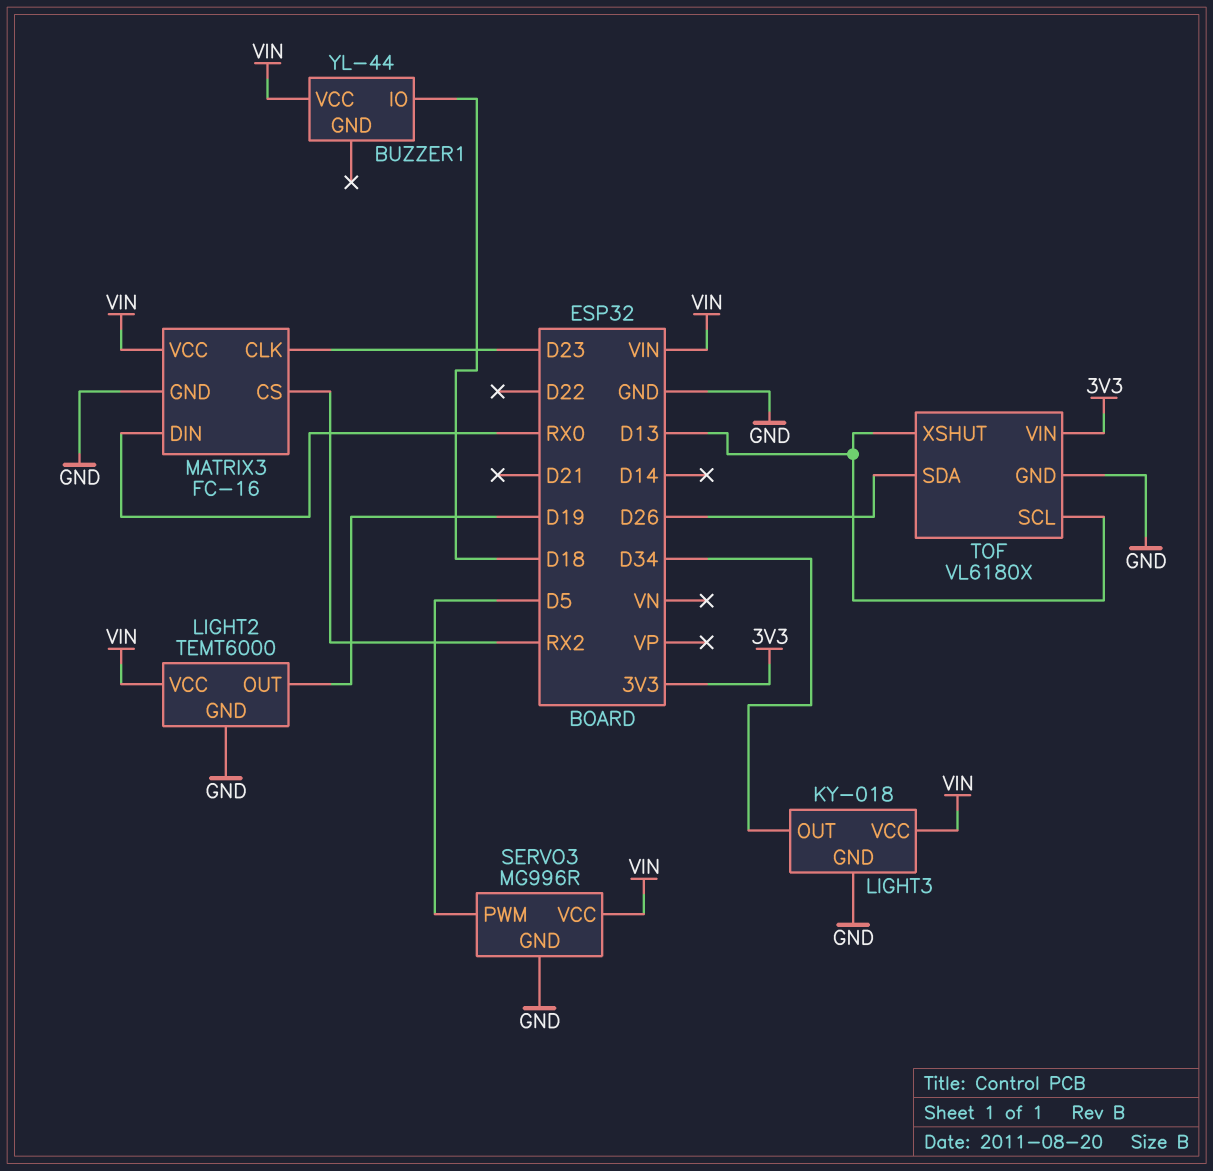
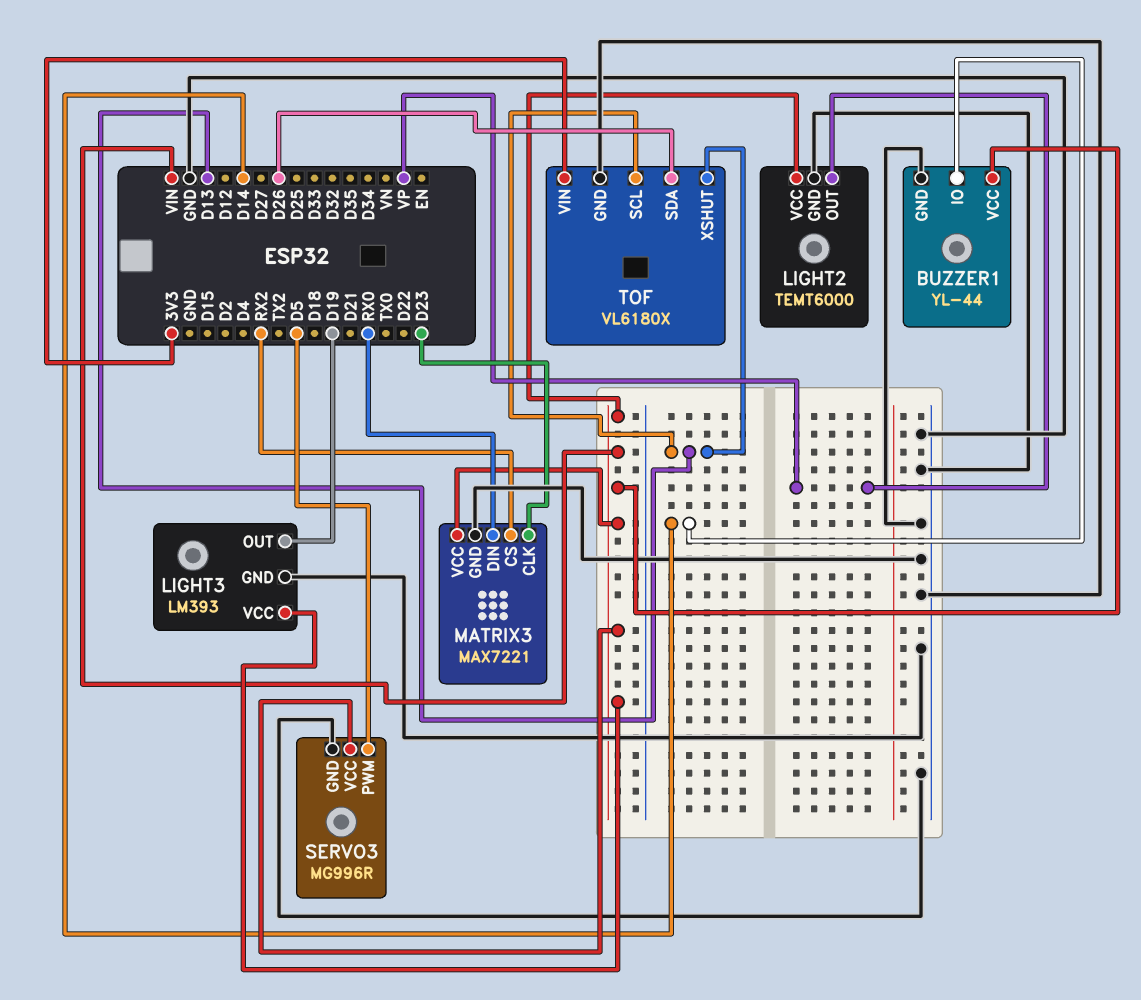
BUZZER1 pin GND: none -> GND
BUZZER1 pin IO: D18 -> D14
LIGHT2 pin OUT: D19 -> VP
LIGHT3: KY-018 -> LM393
LIGHT3 pin OUT: D34 -> D19
MATRIX3: FC-16 -> MAX7221

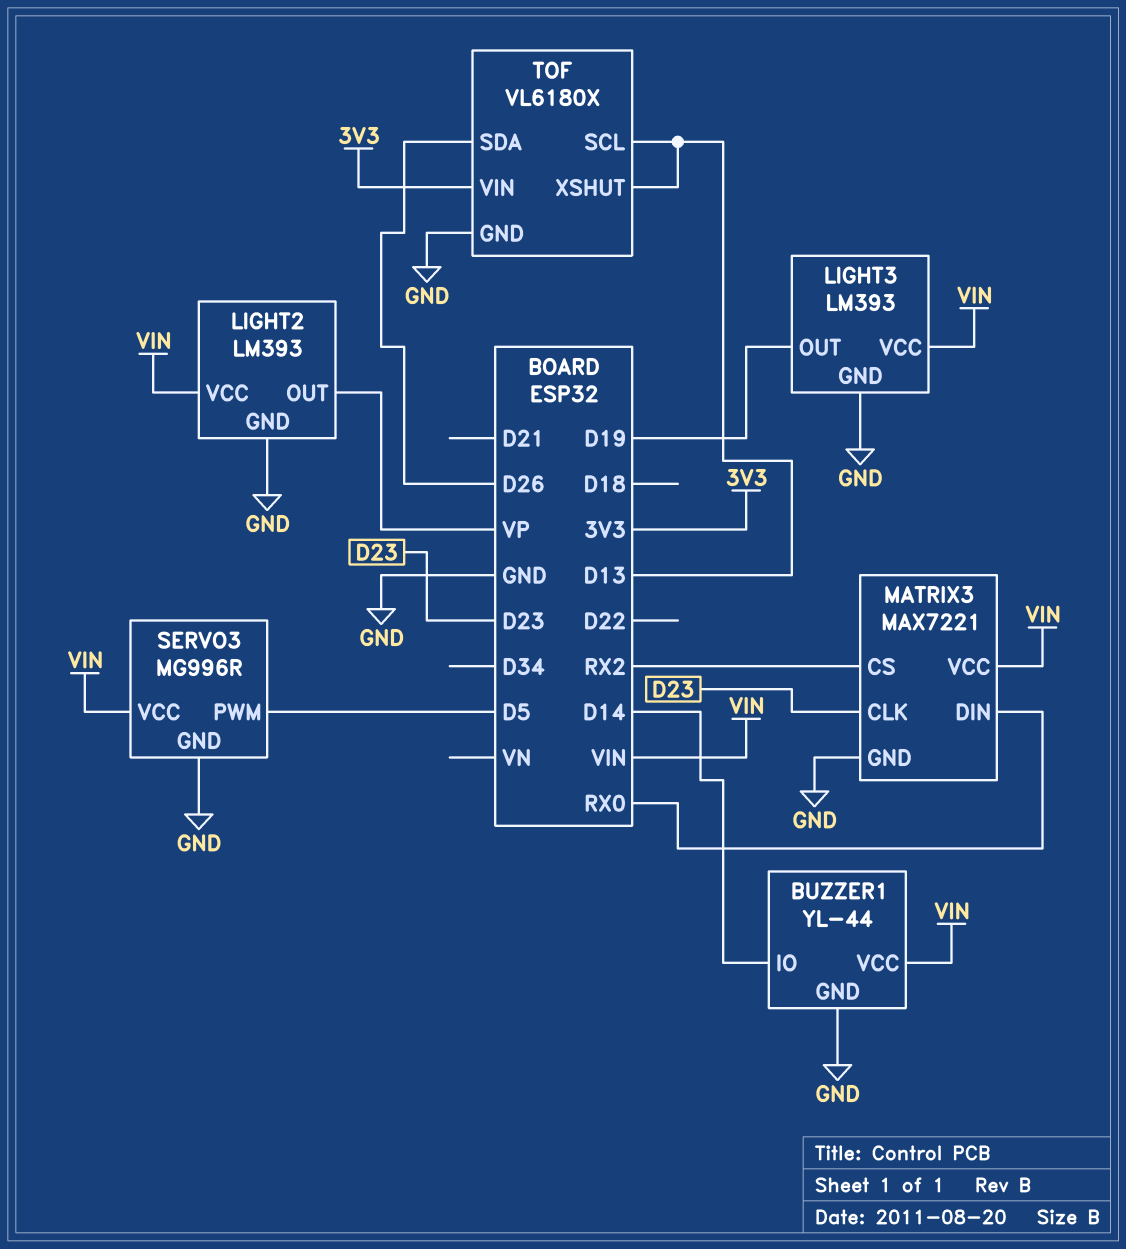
LIGHT2: TEMT6000 -> LM393

